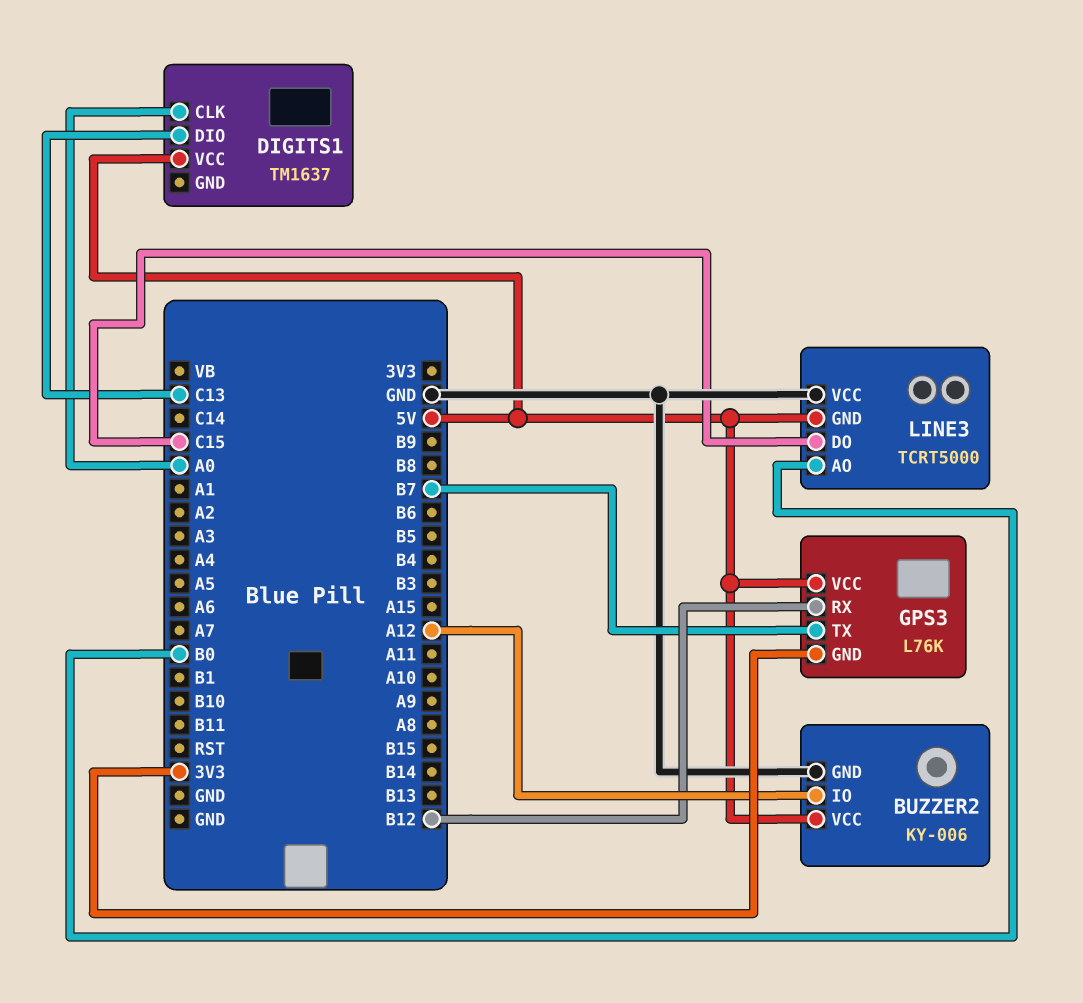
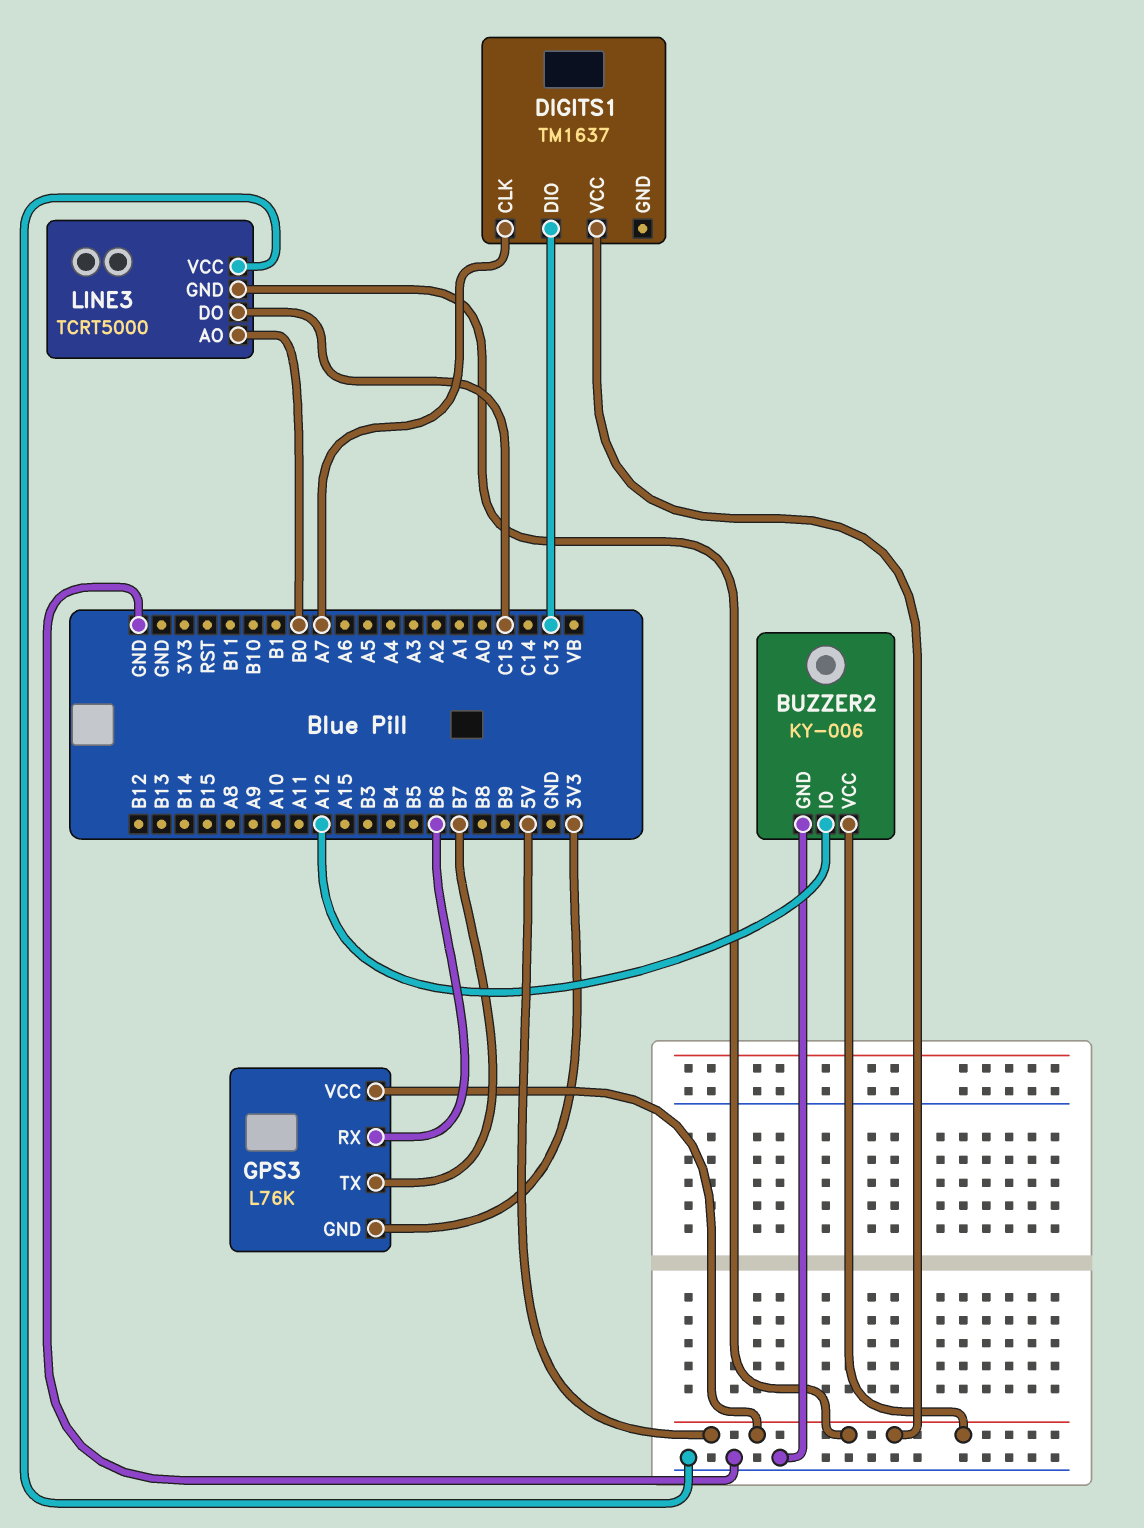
DIGITS1 pin CLK: A0 -> A7
GPS3 pin RX: B12 -> B6

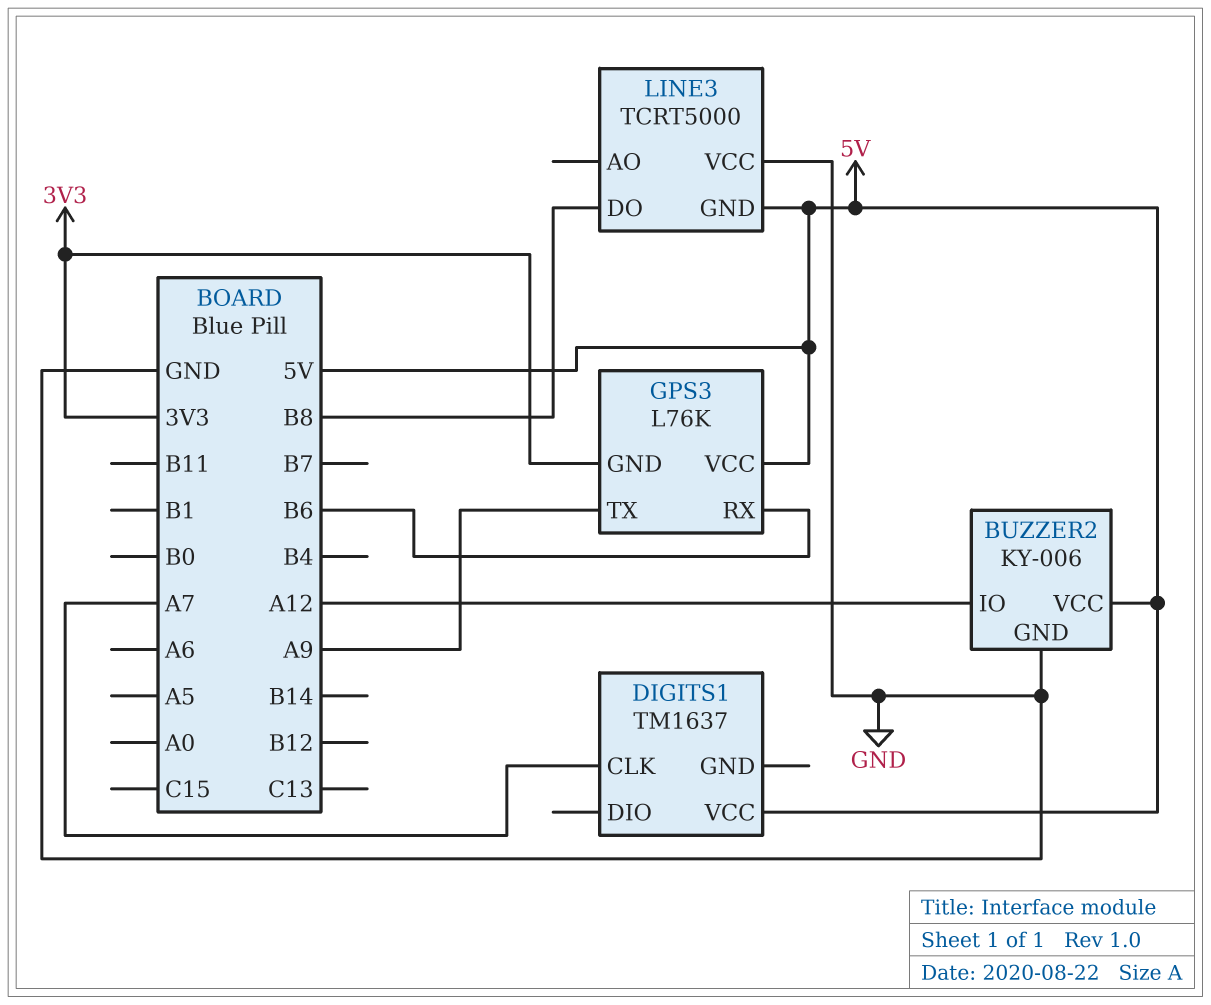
DIGITS1 pin DIO: C13 -> none
GPS3 pin TX: B7 -> A9
LINE3 pin AO: B0 -> none
LINE3 pin DO: C15 -> B8

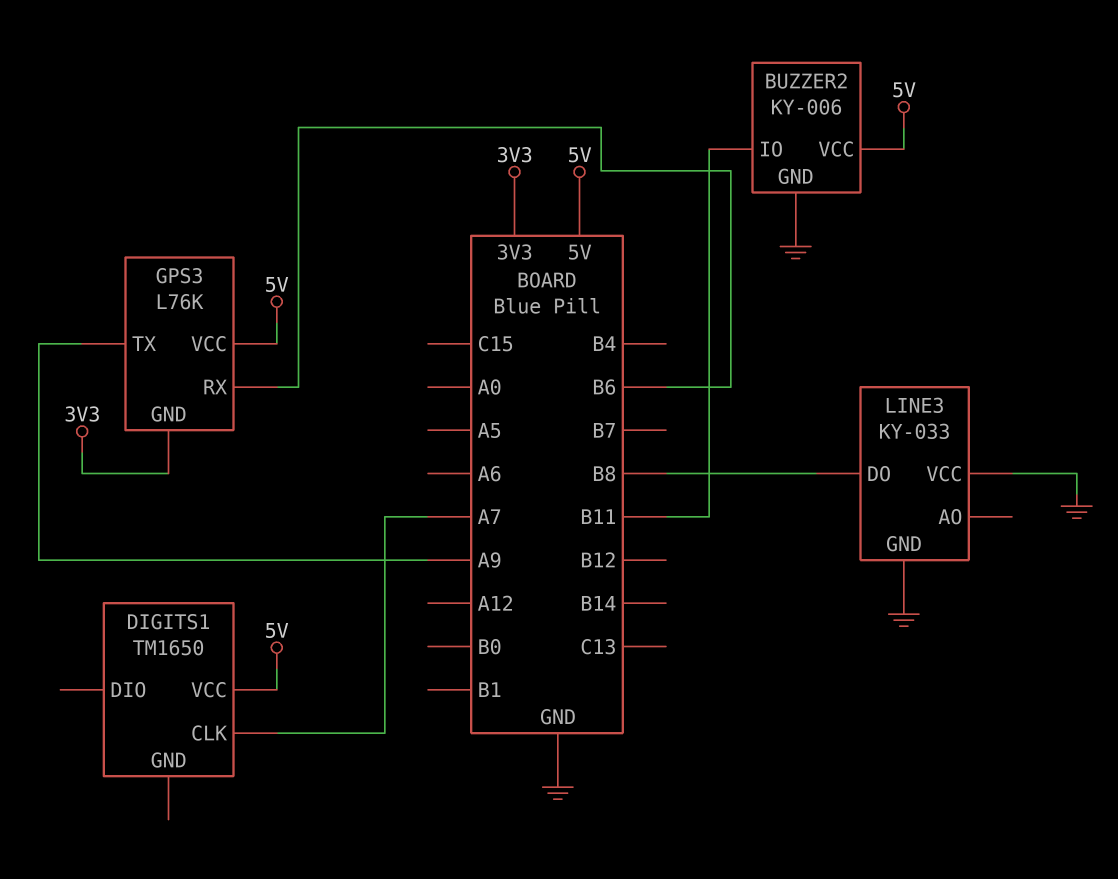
BUZZER2 pin IO: A12 -> B11
DIGITS1: TM1637 -> TM1650
LINE3: TCRT5000 -> KY-033
LINE3 pin GND: 5V -> GND

